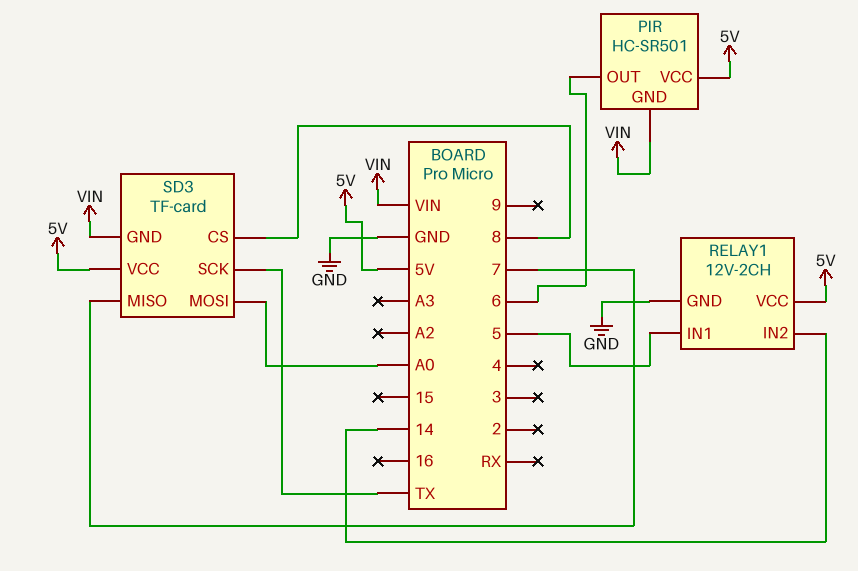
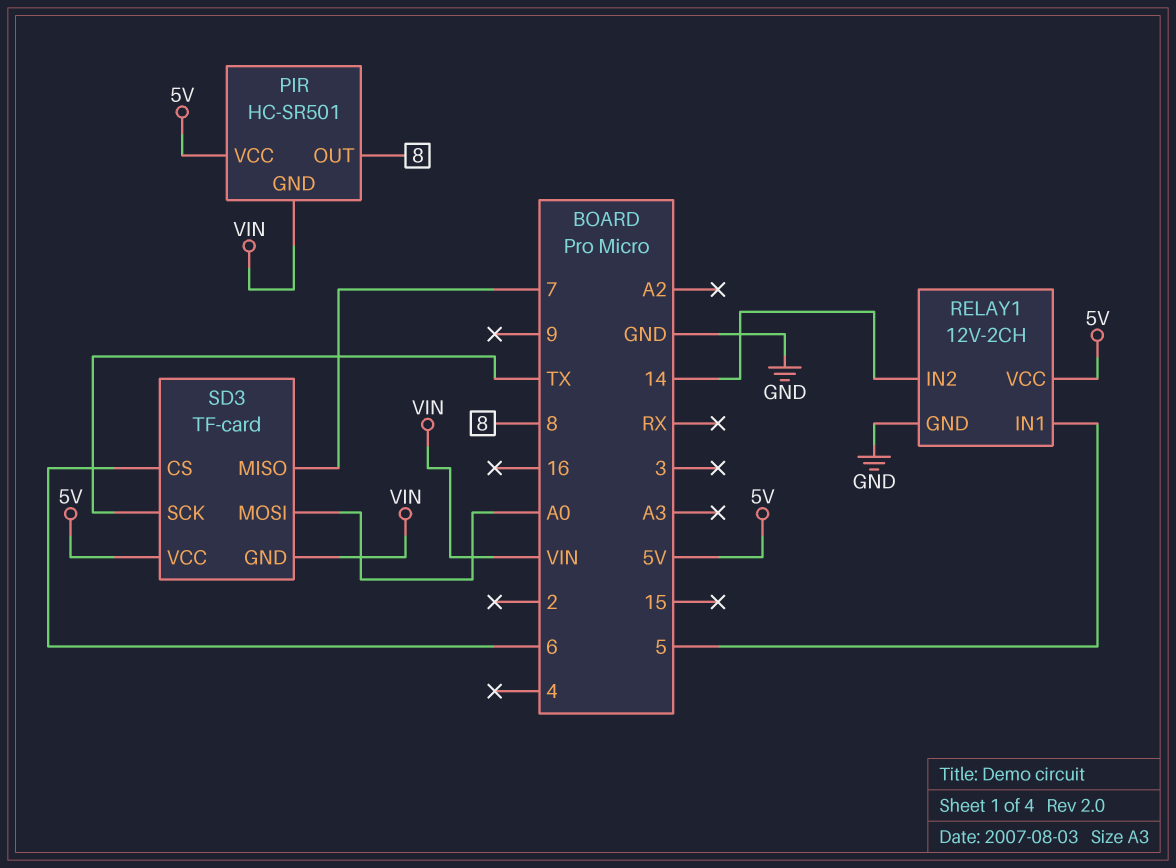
PIR pin OUT: 6 -> 8
SD3 pin CS: 8 -> 6

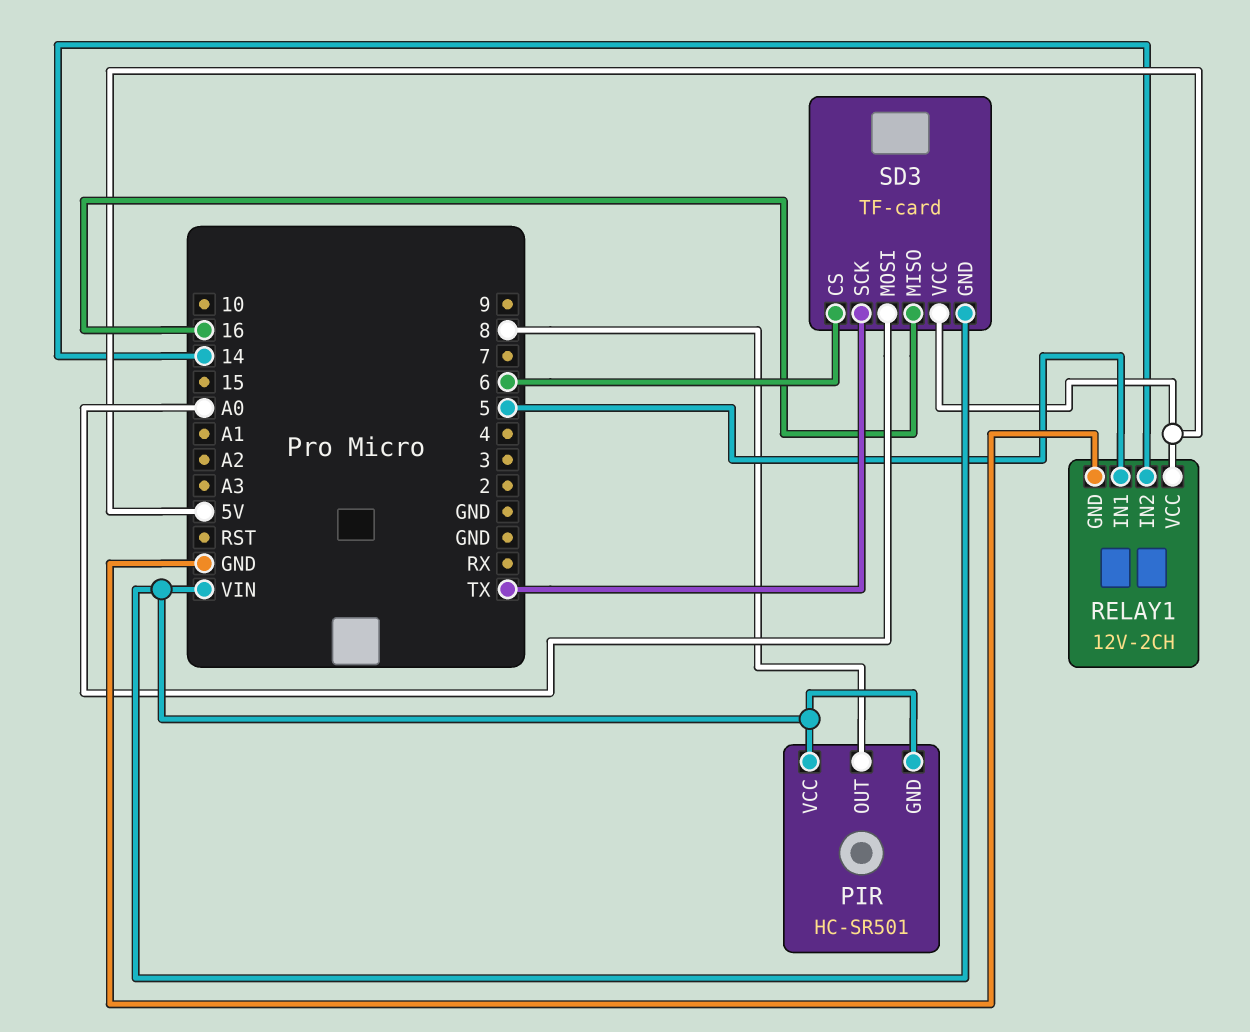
PIR pin VCC: 5V -> VIN
SD3 pin MISO: 7 -> 16

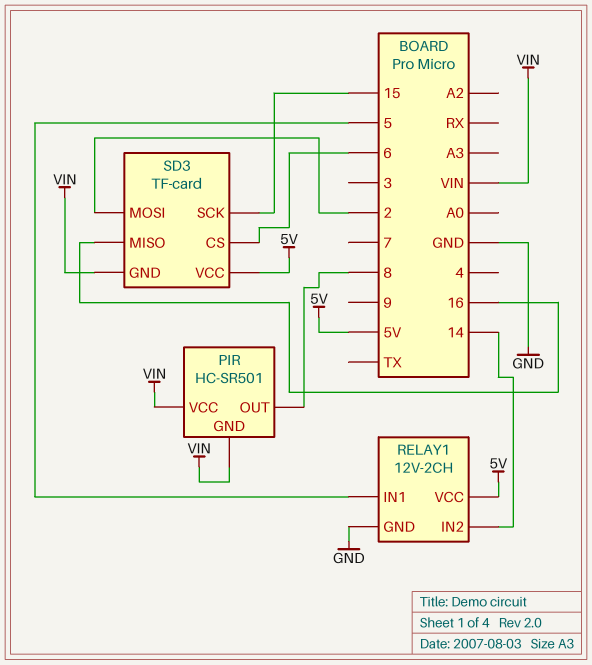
SD3 pin MOSI: A0 -> 2
SD3 pin SCK: TX -> 15

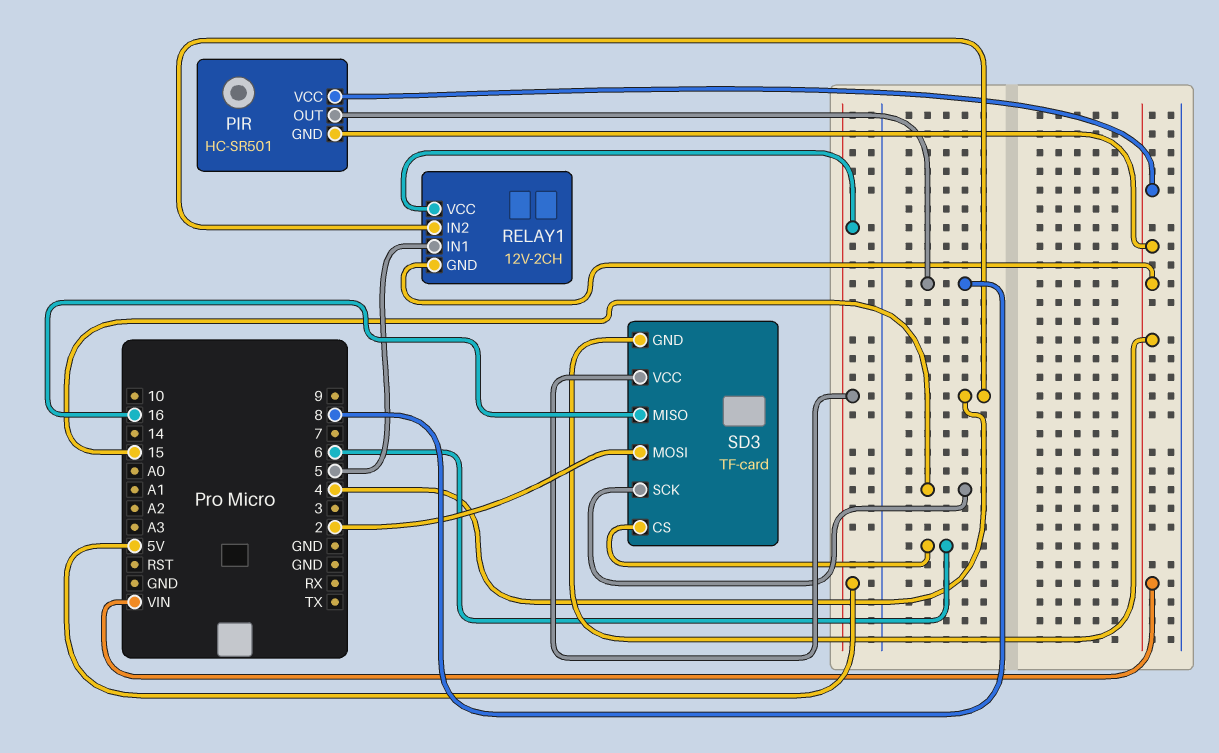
RELAY1 pin GND: GND -> VIN
RELAY1 pin IN2: 14 -> 4

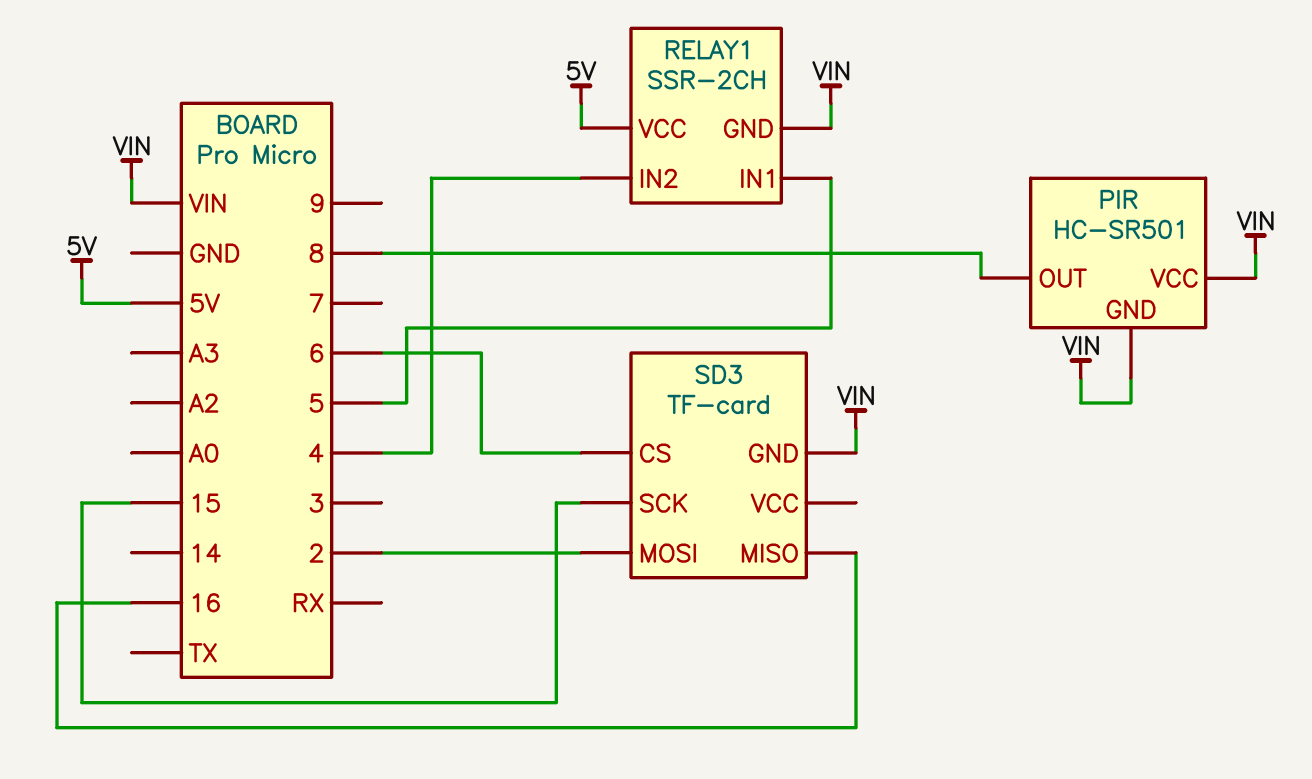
RELAY1: 12V-2CH -> SSR-2CH
SD3 pin VCC: 5V -> none

